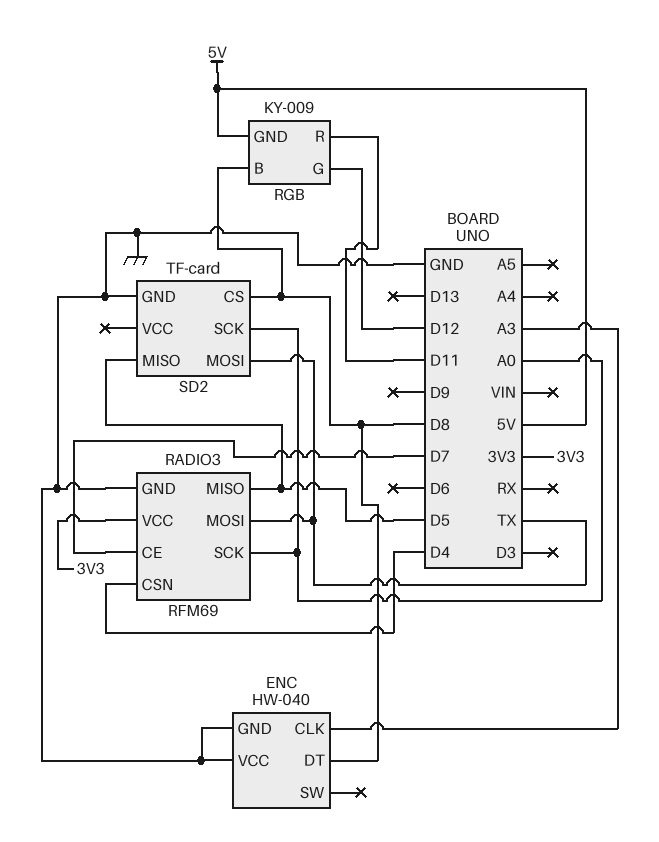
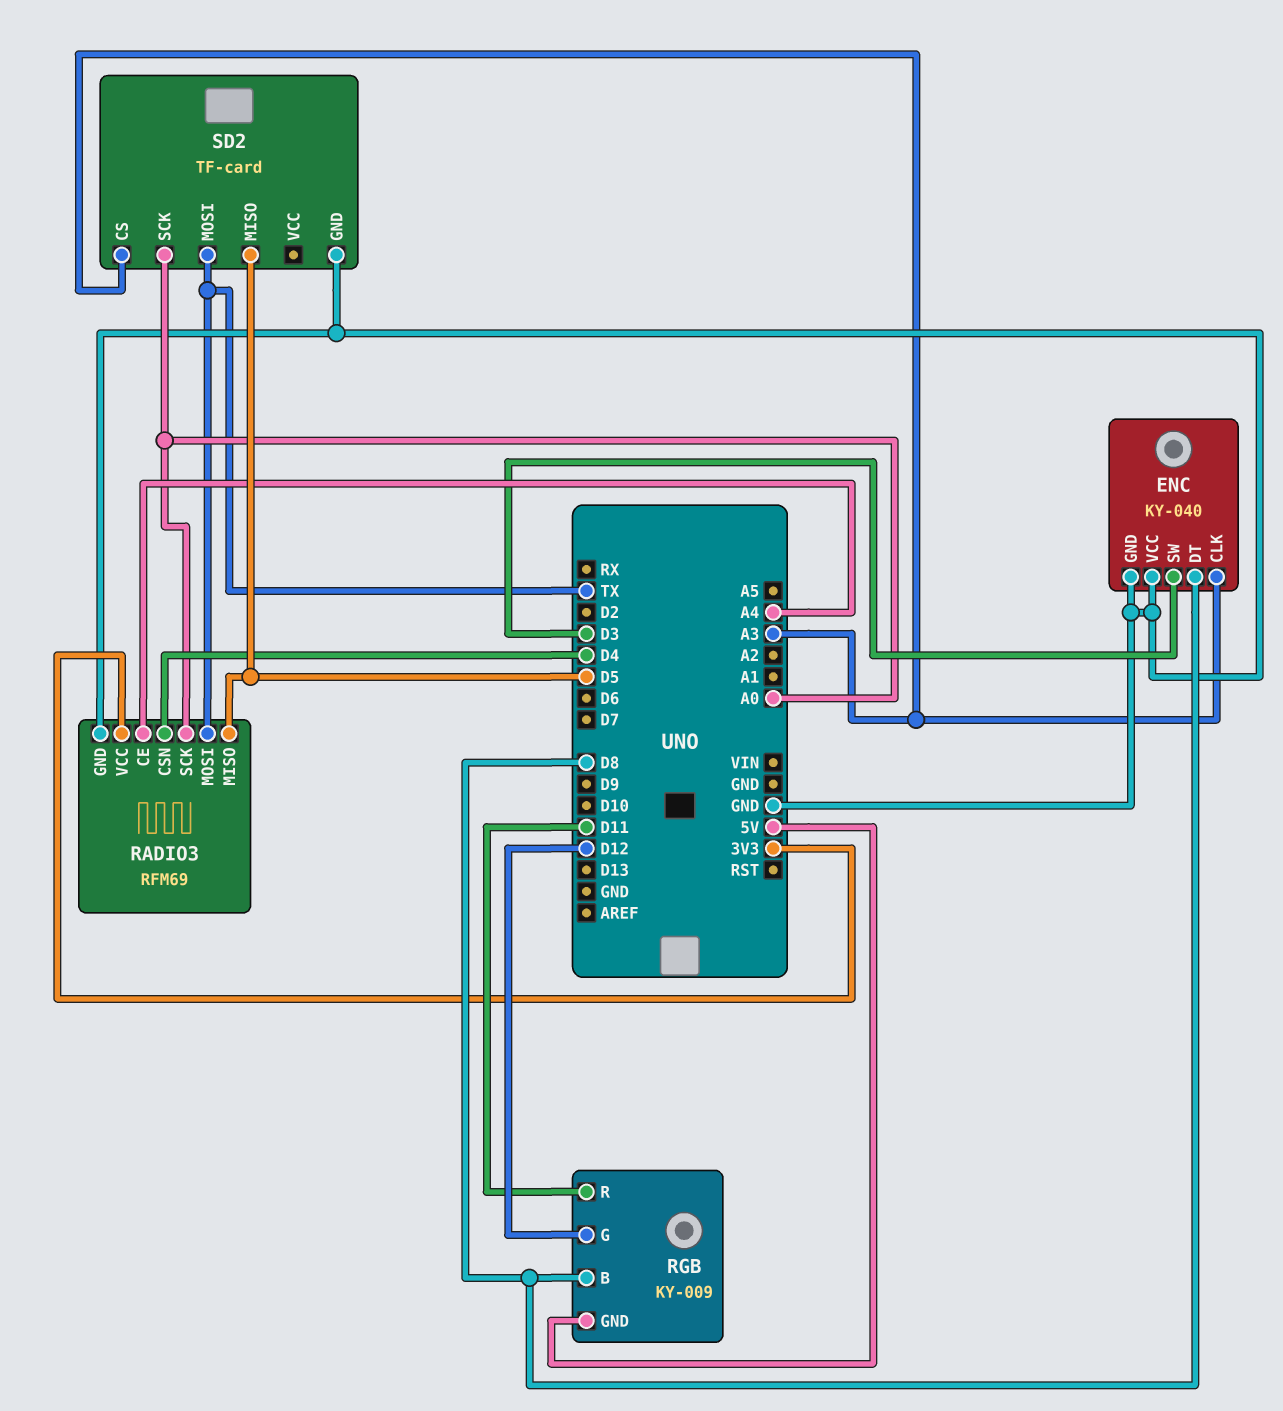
ENC: HW-040 -> KY-040
ENC pin SW: none -> D3
RADIO3 pin CE: D7 -> A4
SD2 pin CS: D8 -> A3

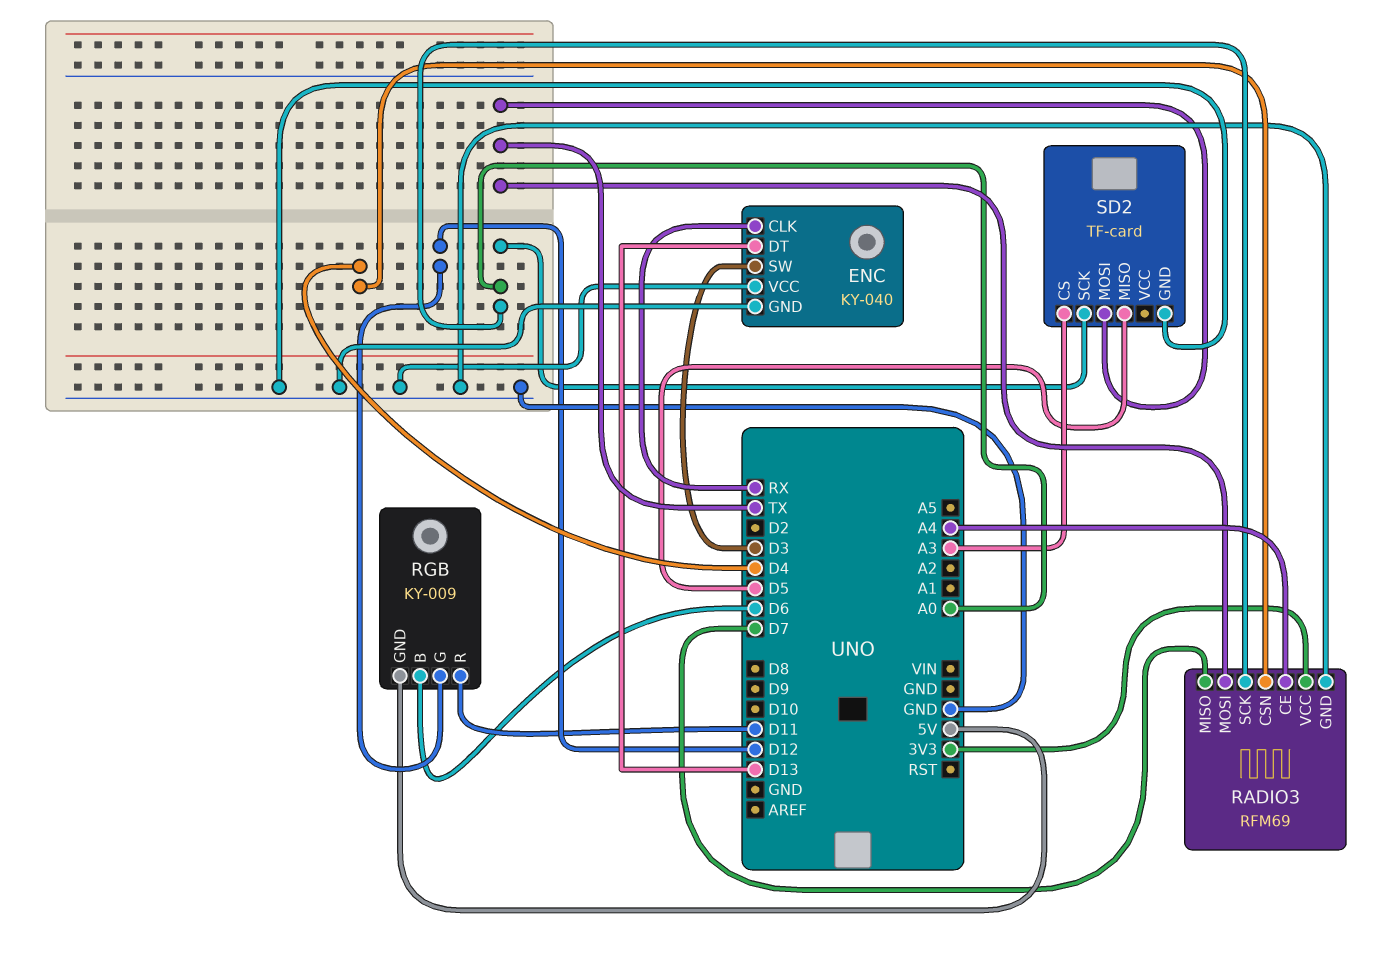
ENC pin CLK: A3 -> RX
ENC pin DT: D8 -> D13
RADIO3 pin MISO: D5 -> D7
RGB pin B: D8 -> D6

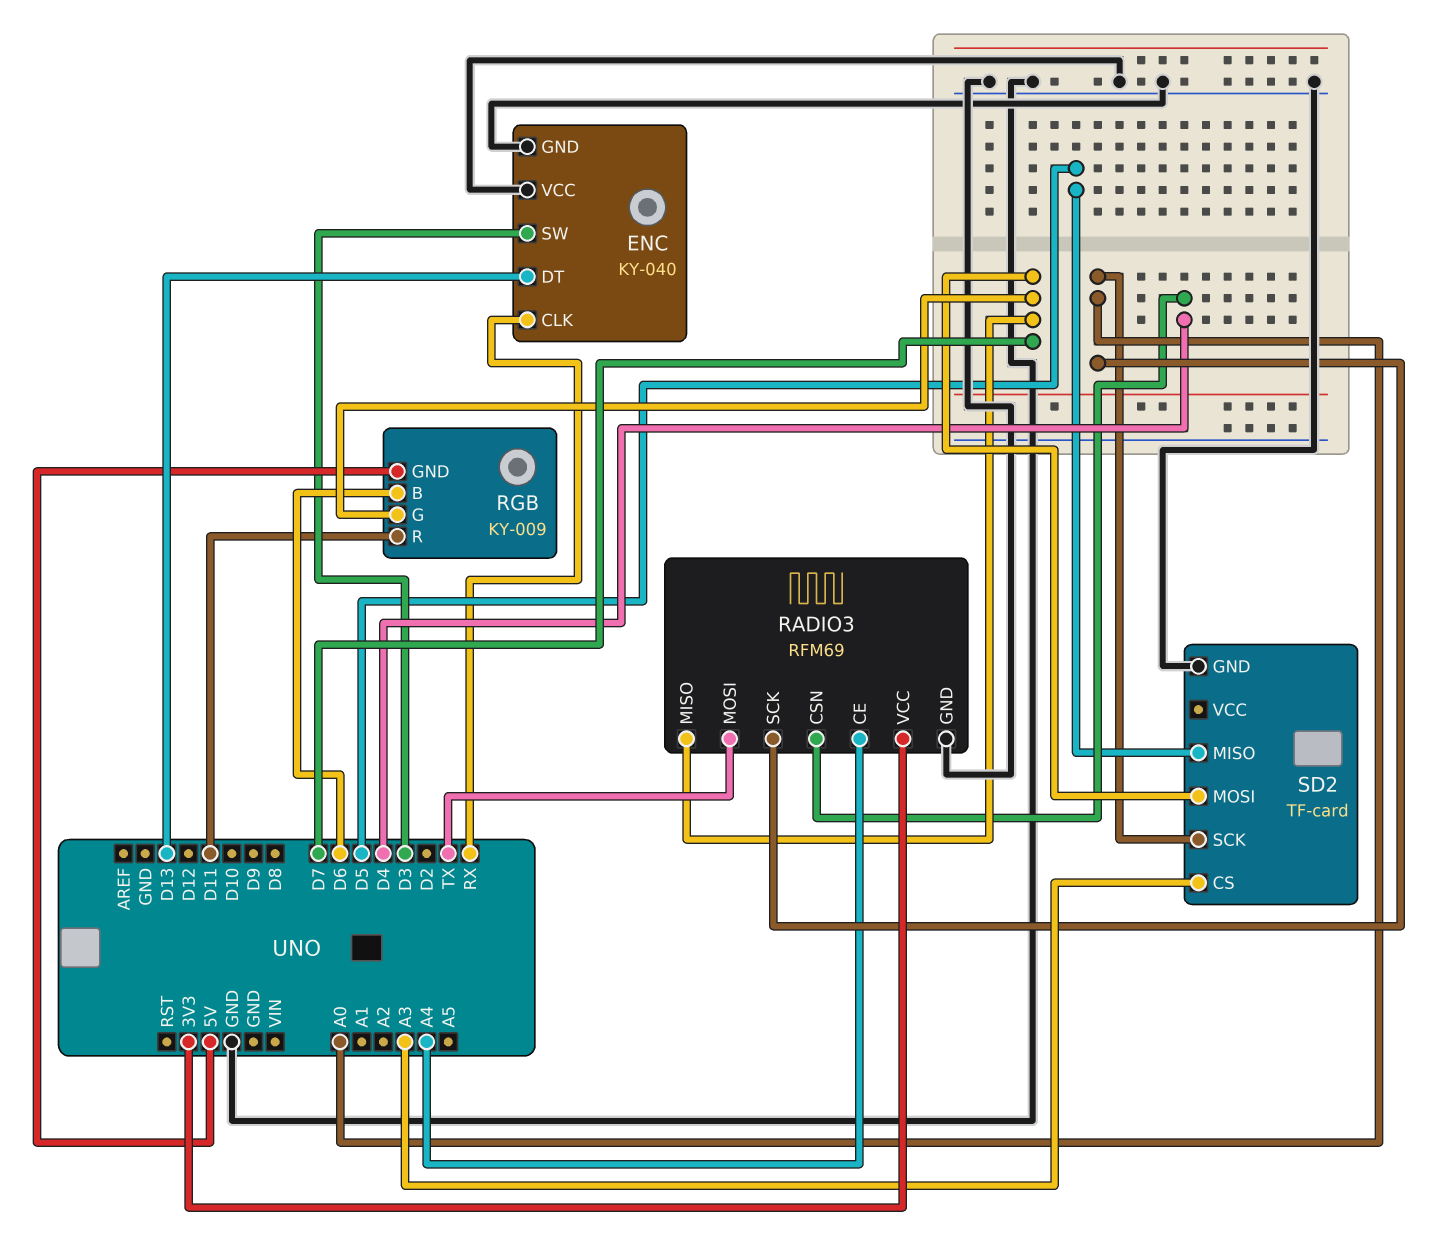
RGB pin G: D12 -> D7
SD2 pin MOSI: TX -> D7

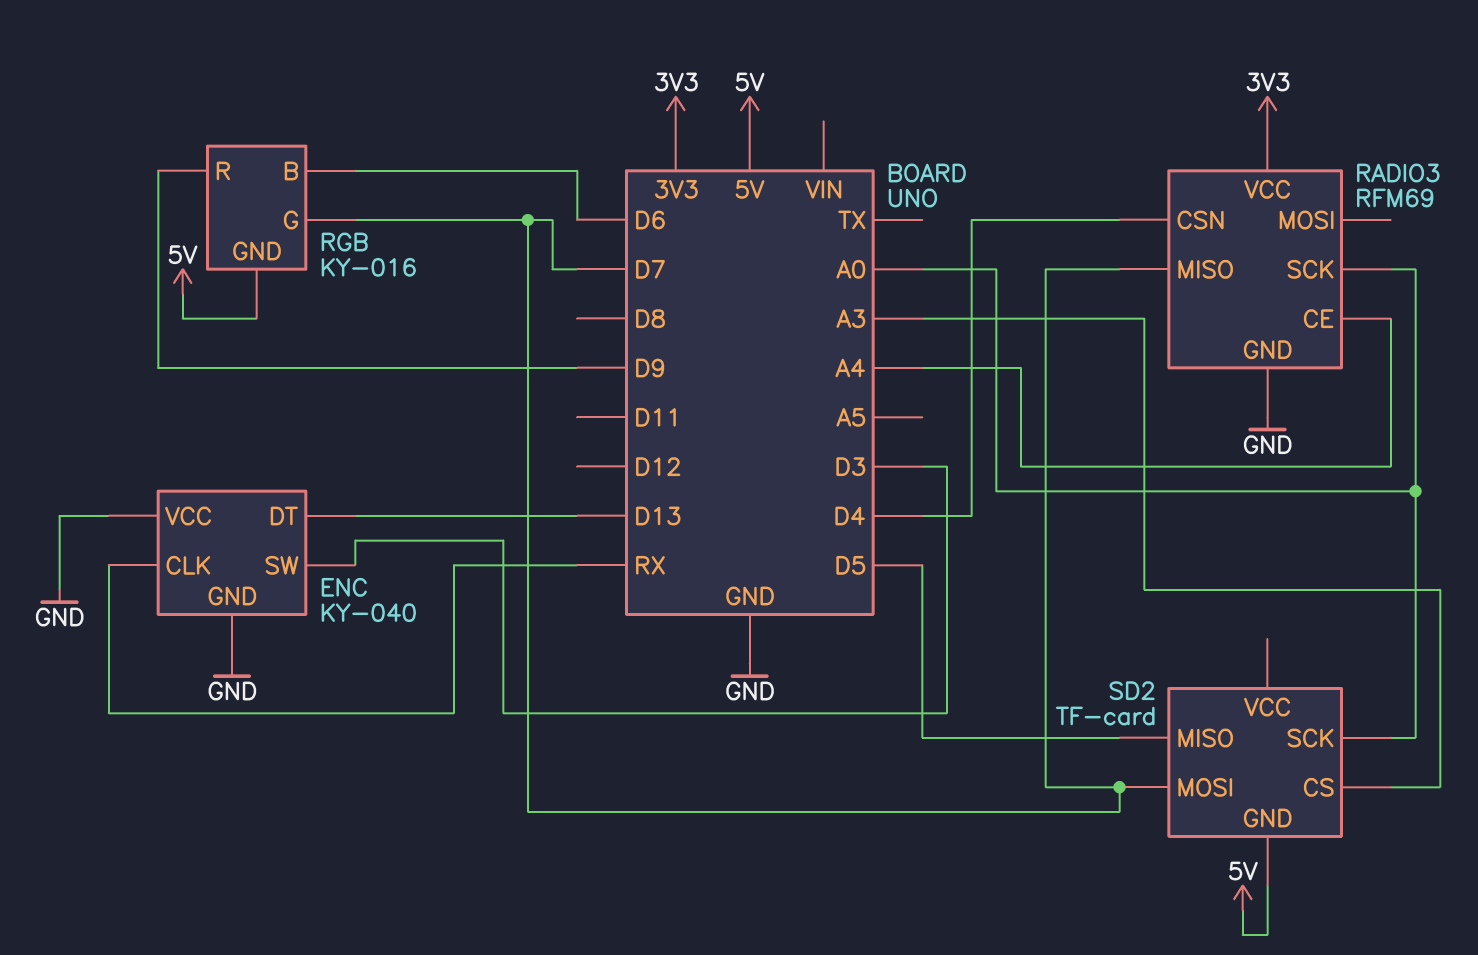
RADIO3 pin MOSI: TX -> none
RGB: KY-009 -> KY-016
RGB pin R: D11 -> D9
SD2 pin GND: GND -> 5V

